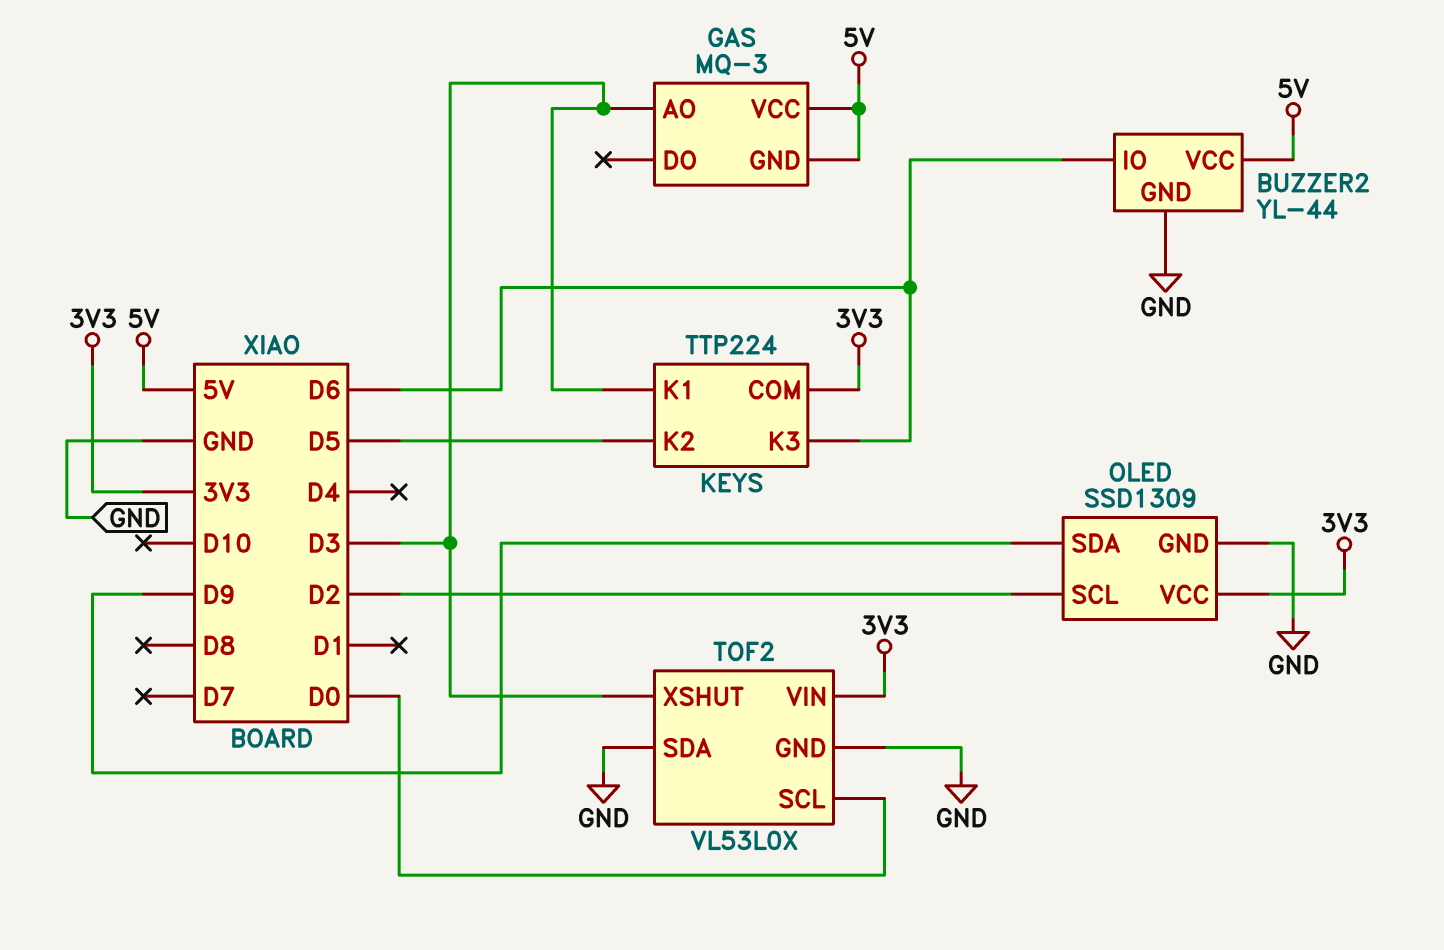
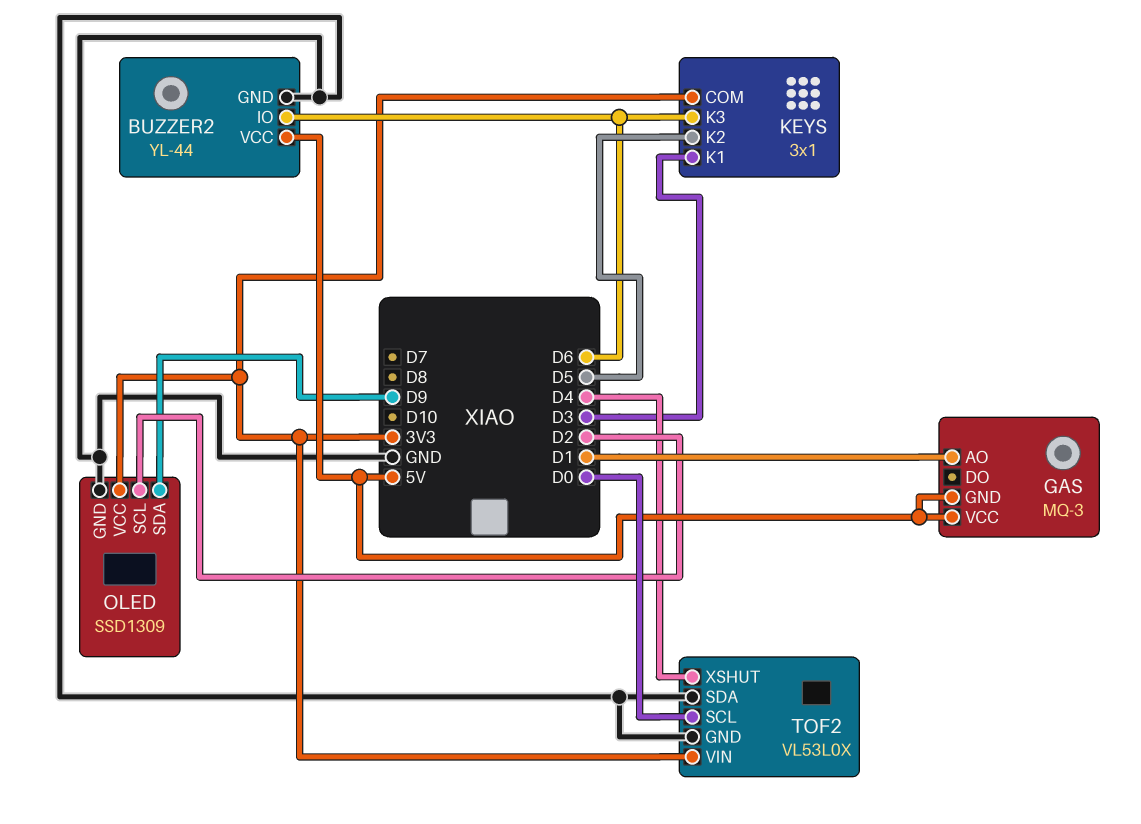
GAS pin AO: D3 -> D1
KEYS: TTP224 -> 3x1
TOF2 pin XSHUT: D3 -> D4

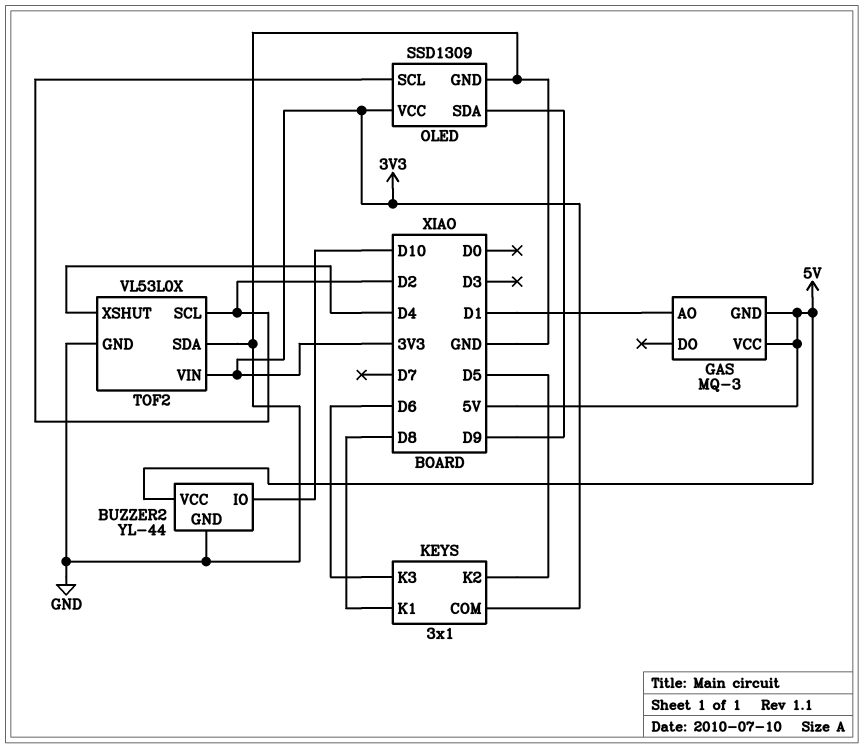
BUZZER2 pin IO: D6 -> D10
KEYS pin K1: D3 -> D8
TOF2 pin SCL: D0 -> D2

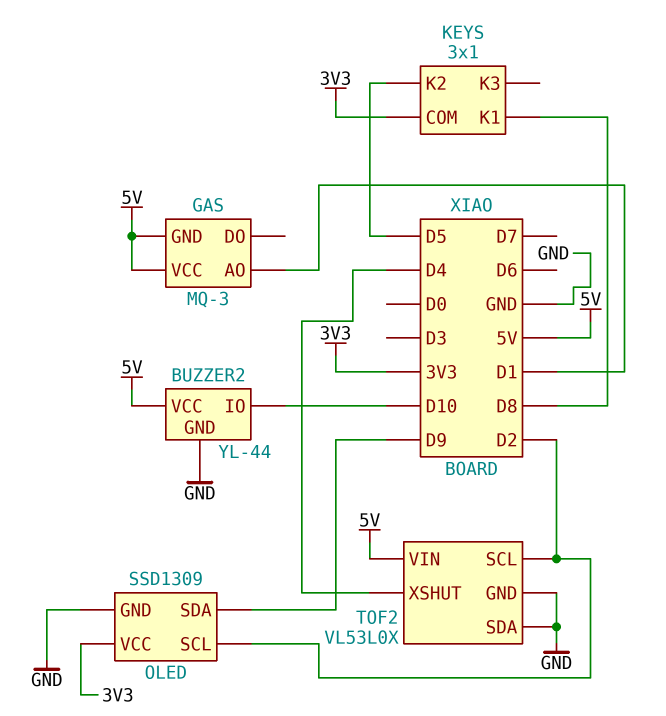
KEYS pin K3: D6 -> none
TOF2 pin VIN: 3V3 -> 5V

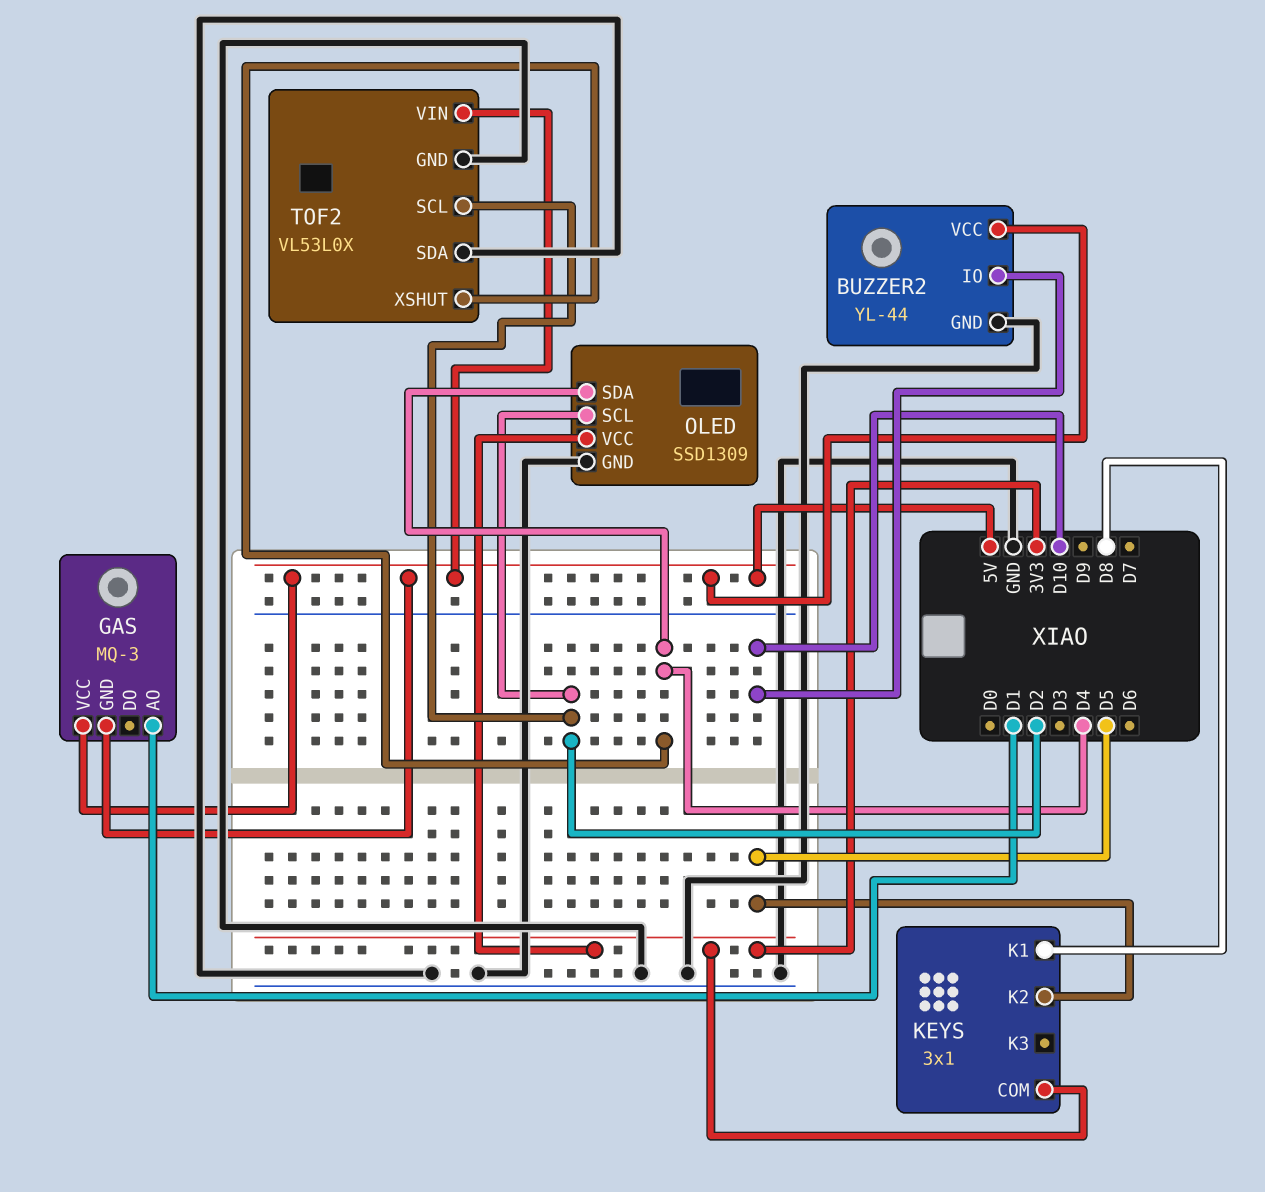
OLED pin SDA: D9 -> D4

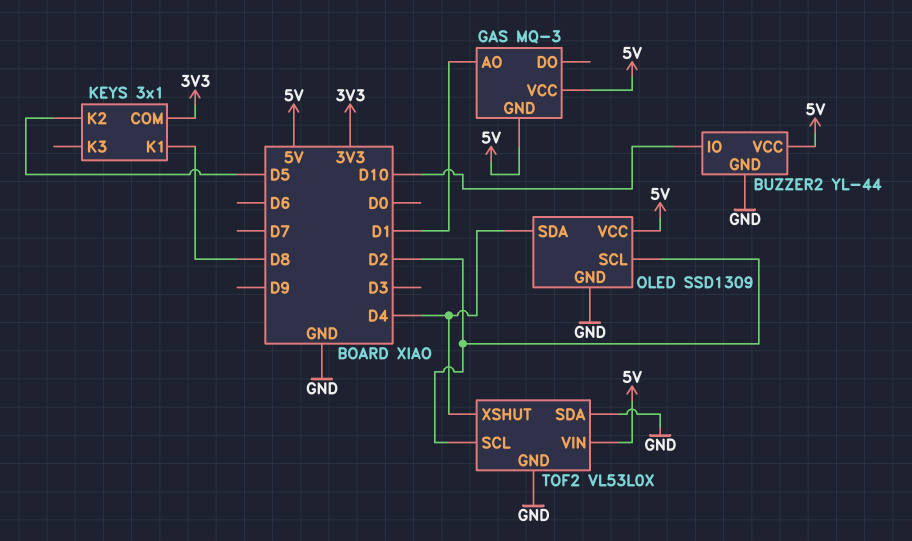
OLED pin VCC: 3V3 -> 5V

